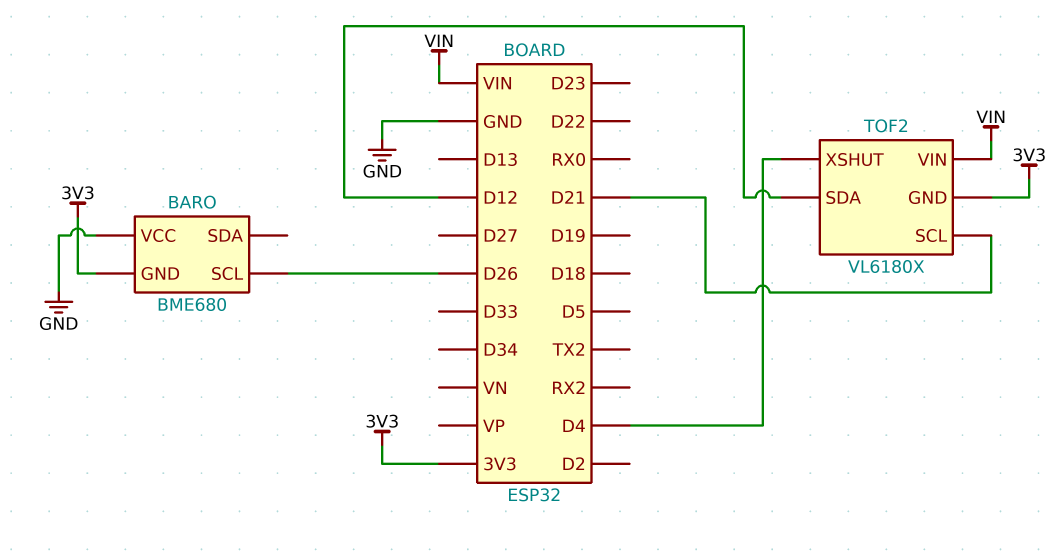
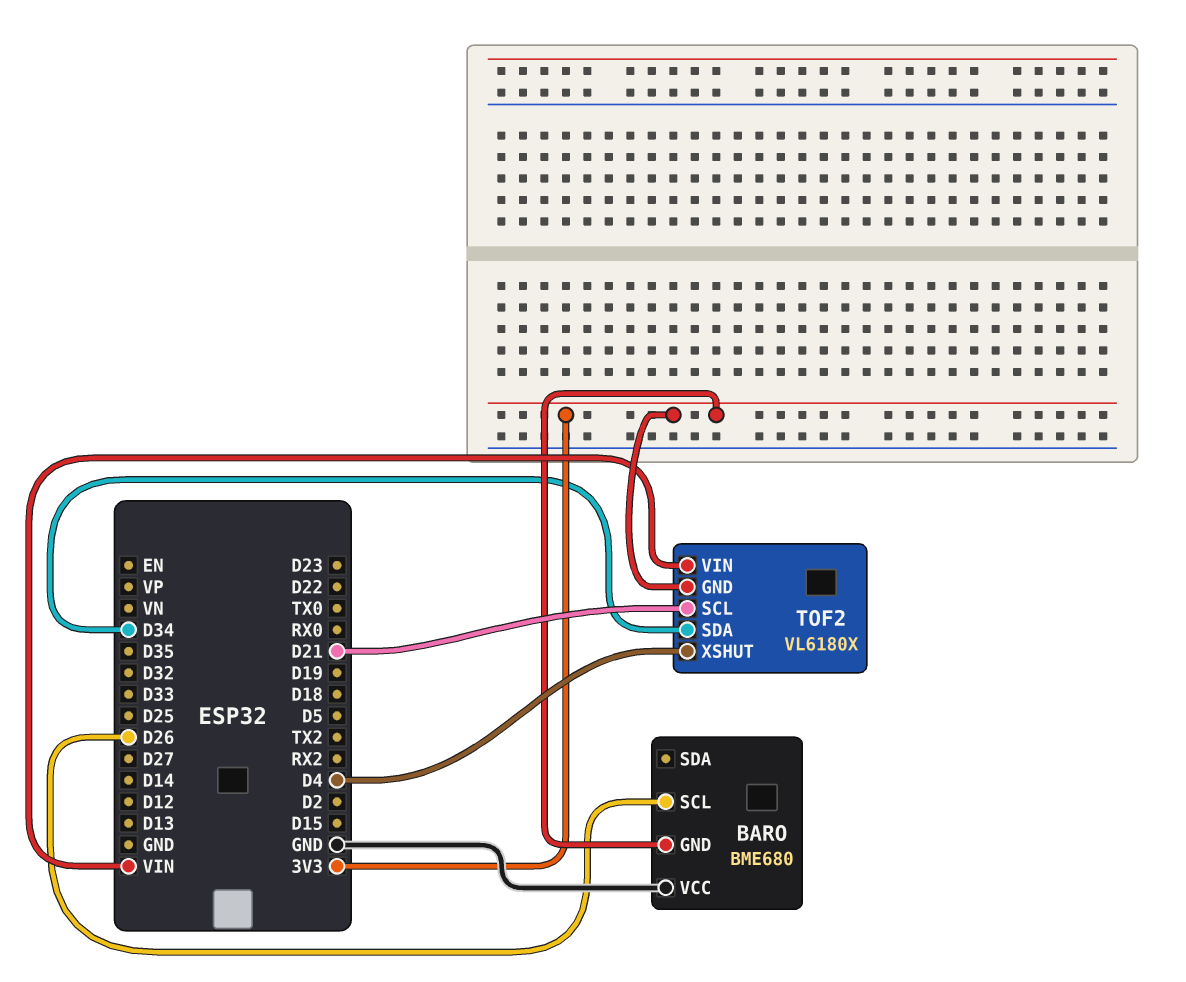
TOF2 pin SDA: D12 -> D34

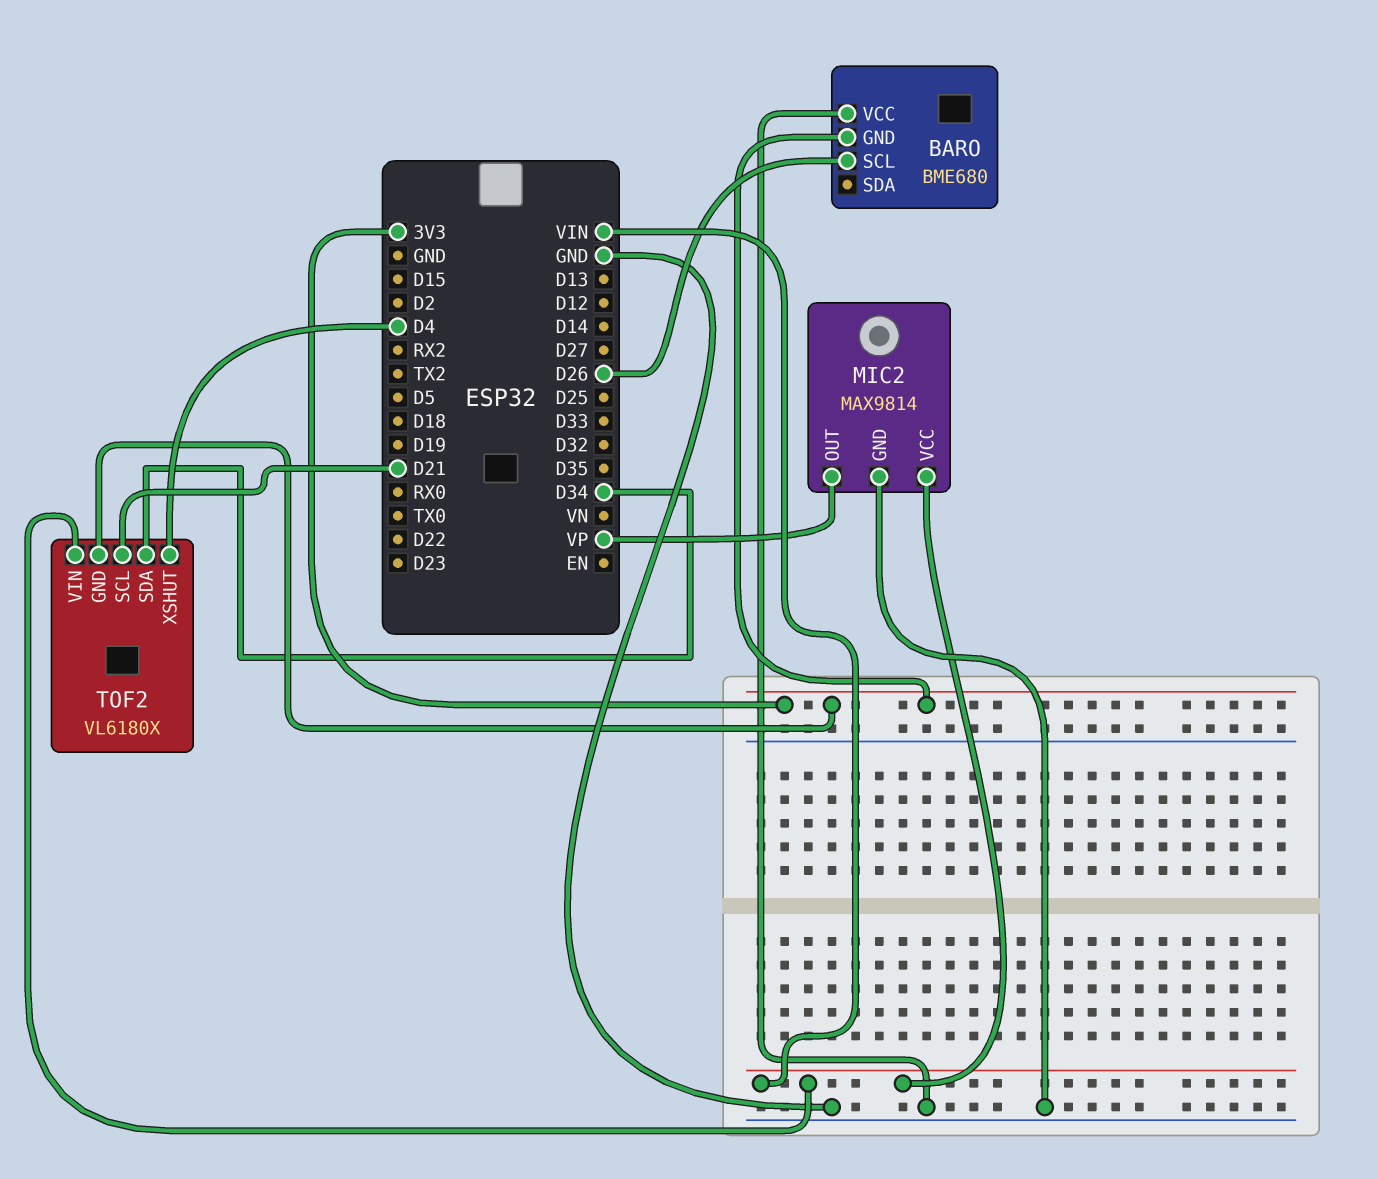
MIC2: none -> MAX9814
MIC2 pin GND: none -> GND
MIC2 pin OUT: none -> VP
MIC2 pin VCC: none -> VIN

